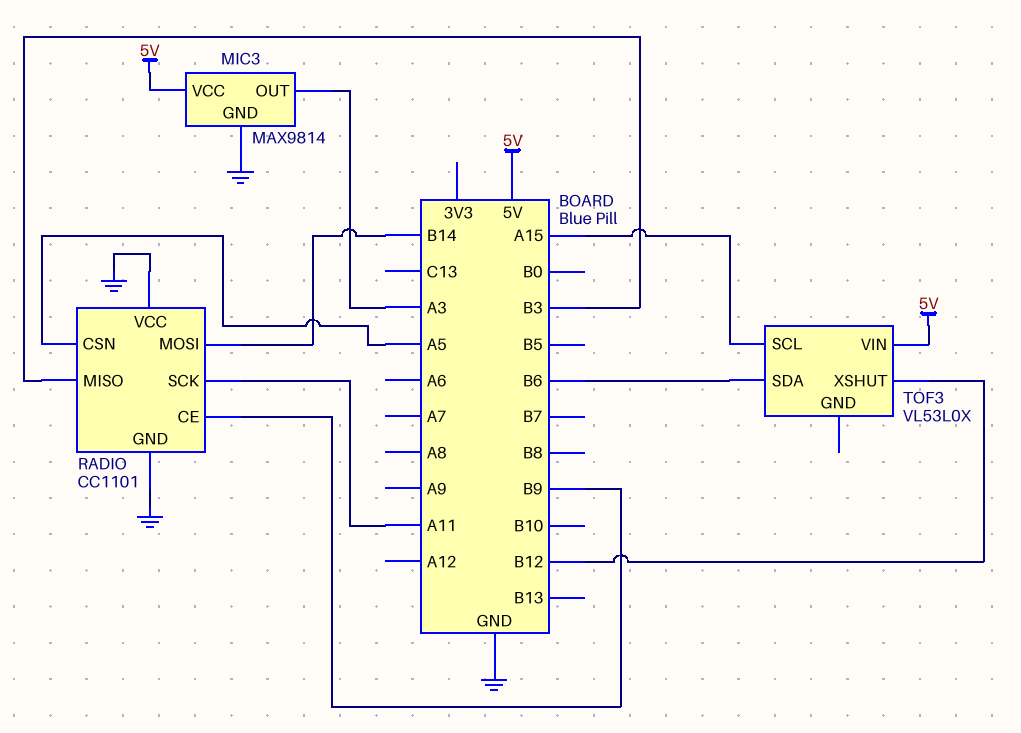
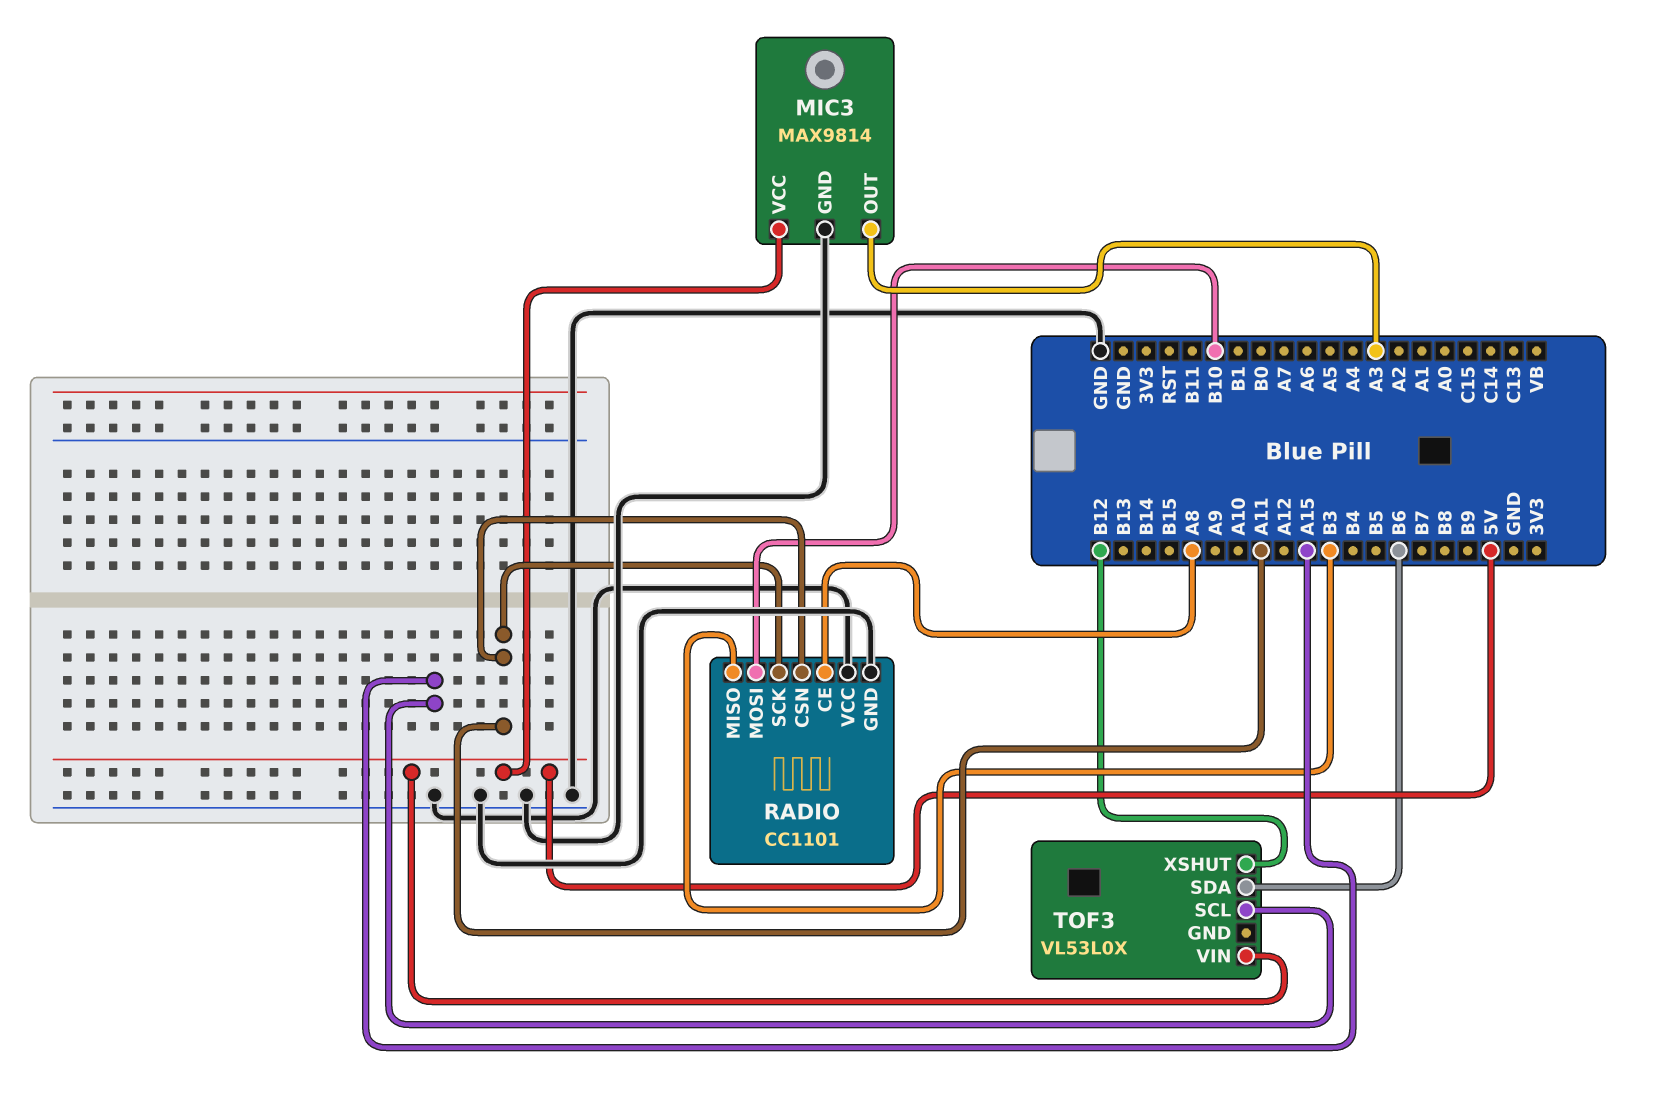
RADIO pin CE: B9 -> A8
RADIO pin CSN: A5 -> A11
RADIO pin MOSI: B14 -> B10

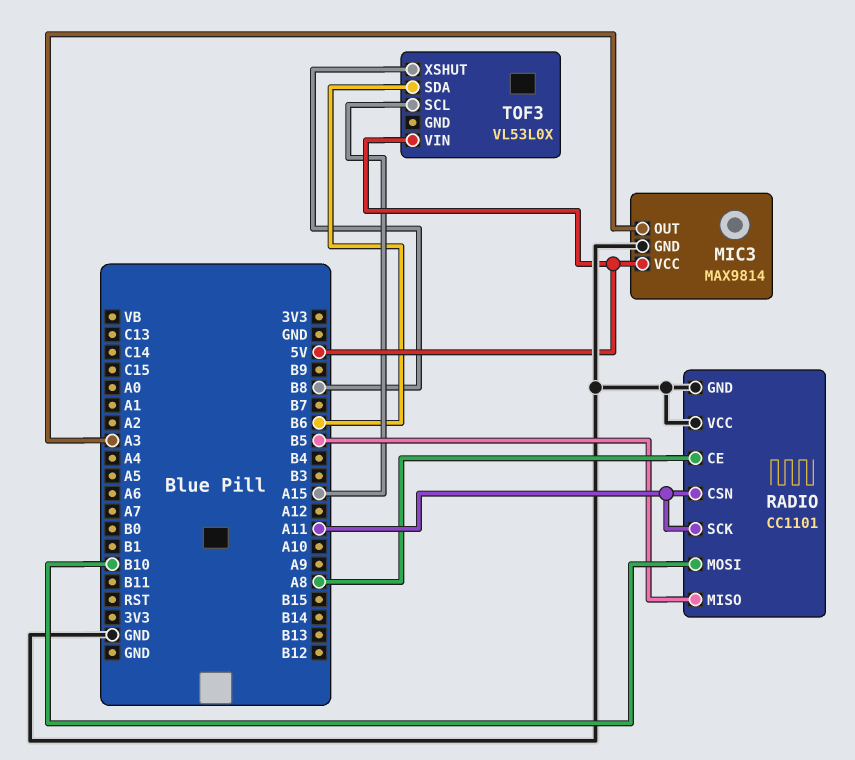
RADIO pin MISO: B3 -> B5
TOF3 pin XSHUT: B12 -> B8

